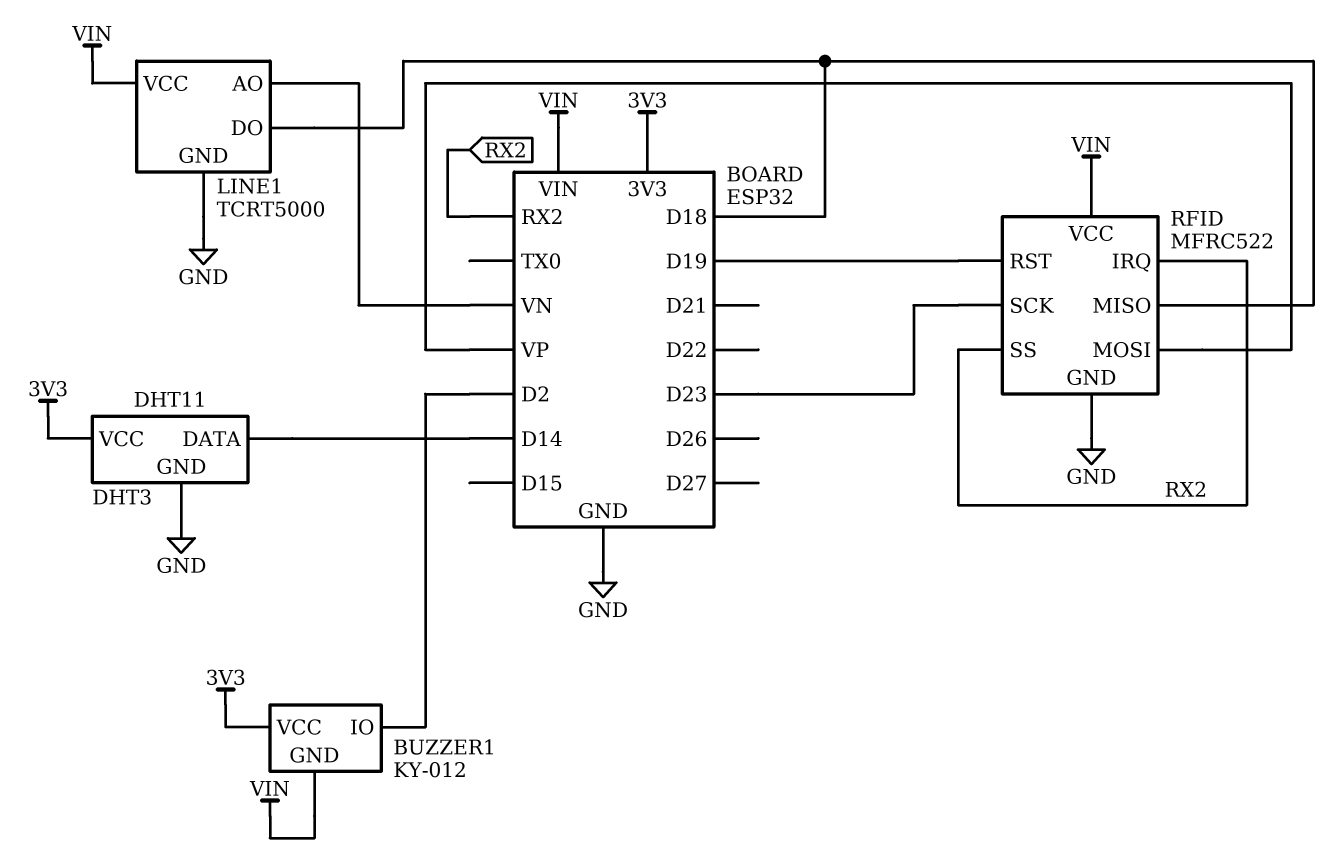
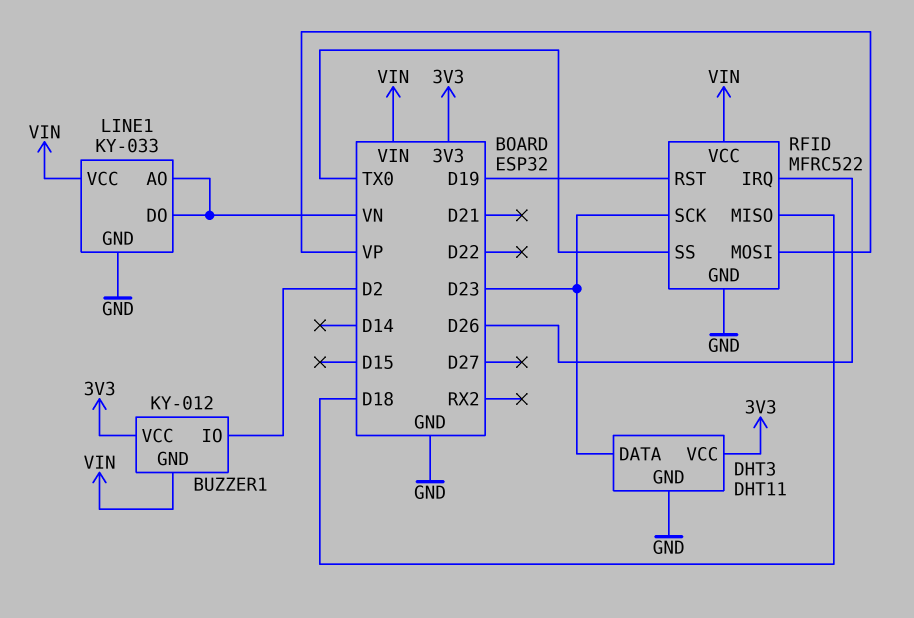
DHT3 pin DATA: D14 -> D23
LINE1: TCRT5000 -> KY-033
LINE1 pin DO: D18 -> VN
RFID pin IRQ: RX2 -> D26
RFID pin SS: RX2 -> TX0

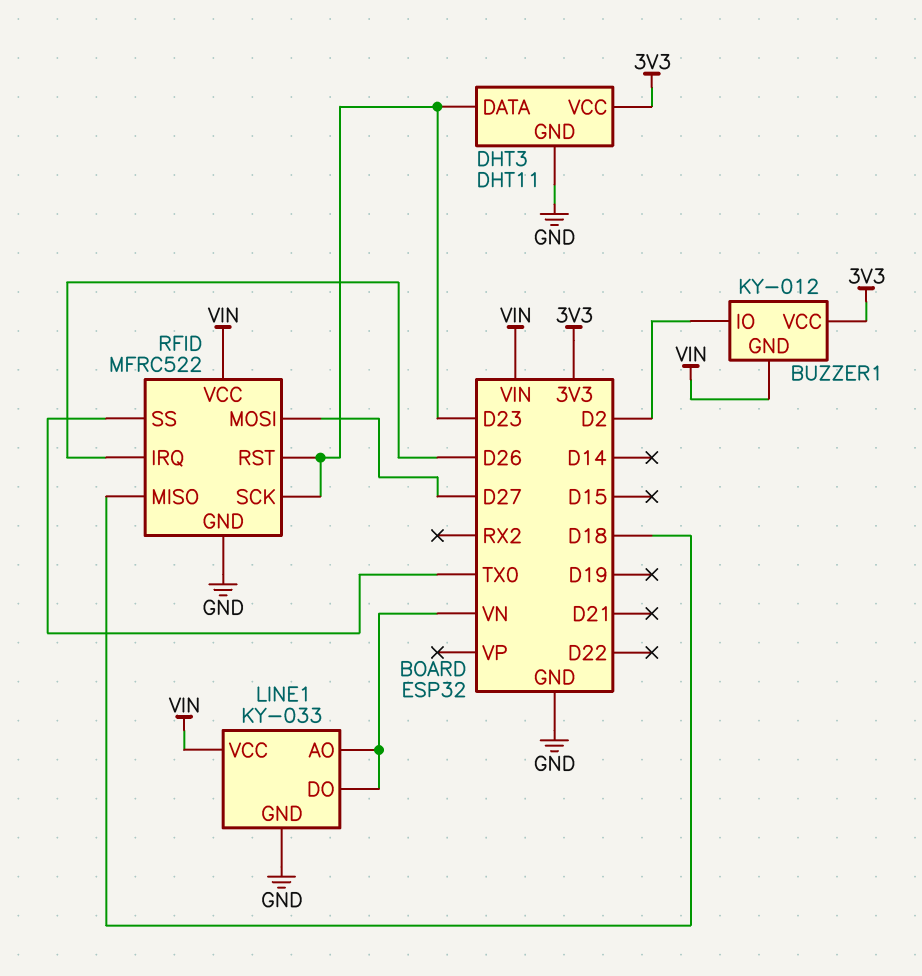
RFID pin MOSI: VP -> D27
RFID pin RST: D19 -> D23

